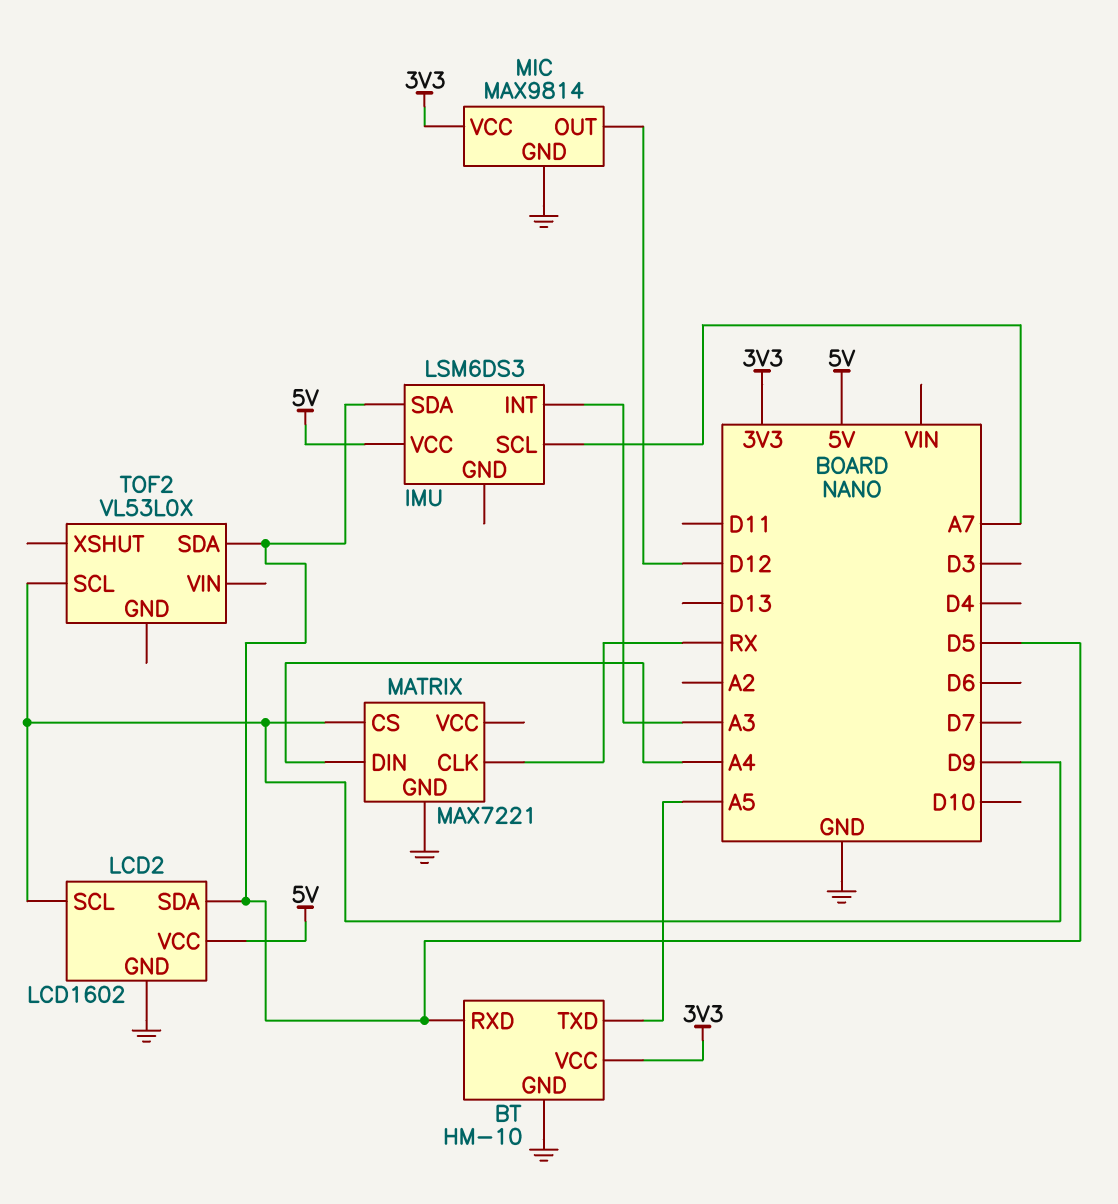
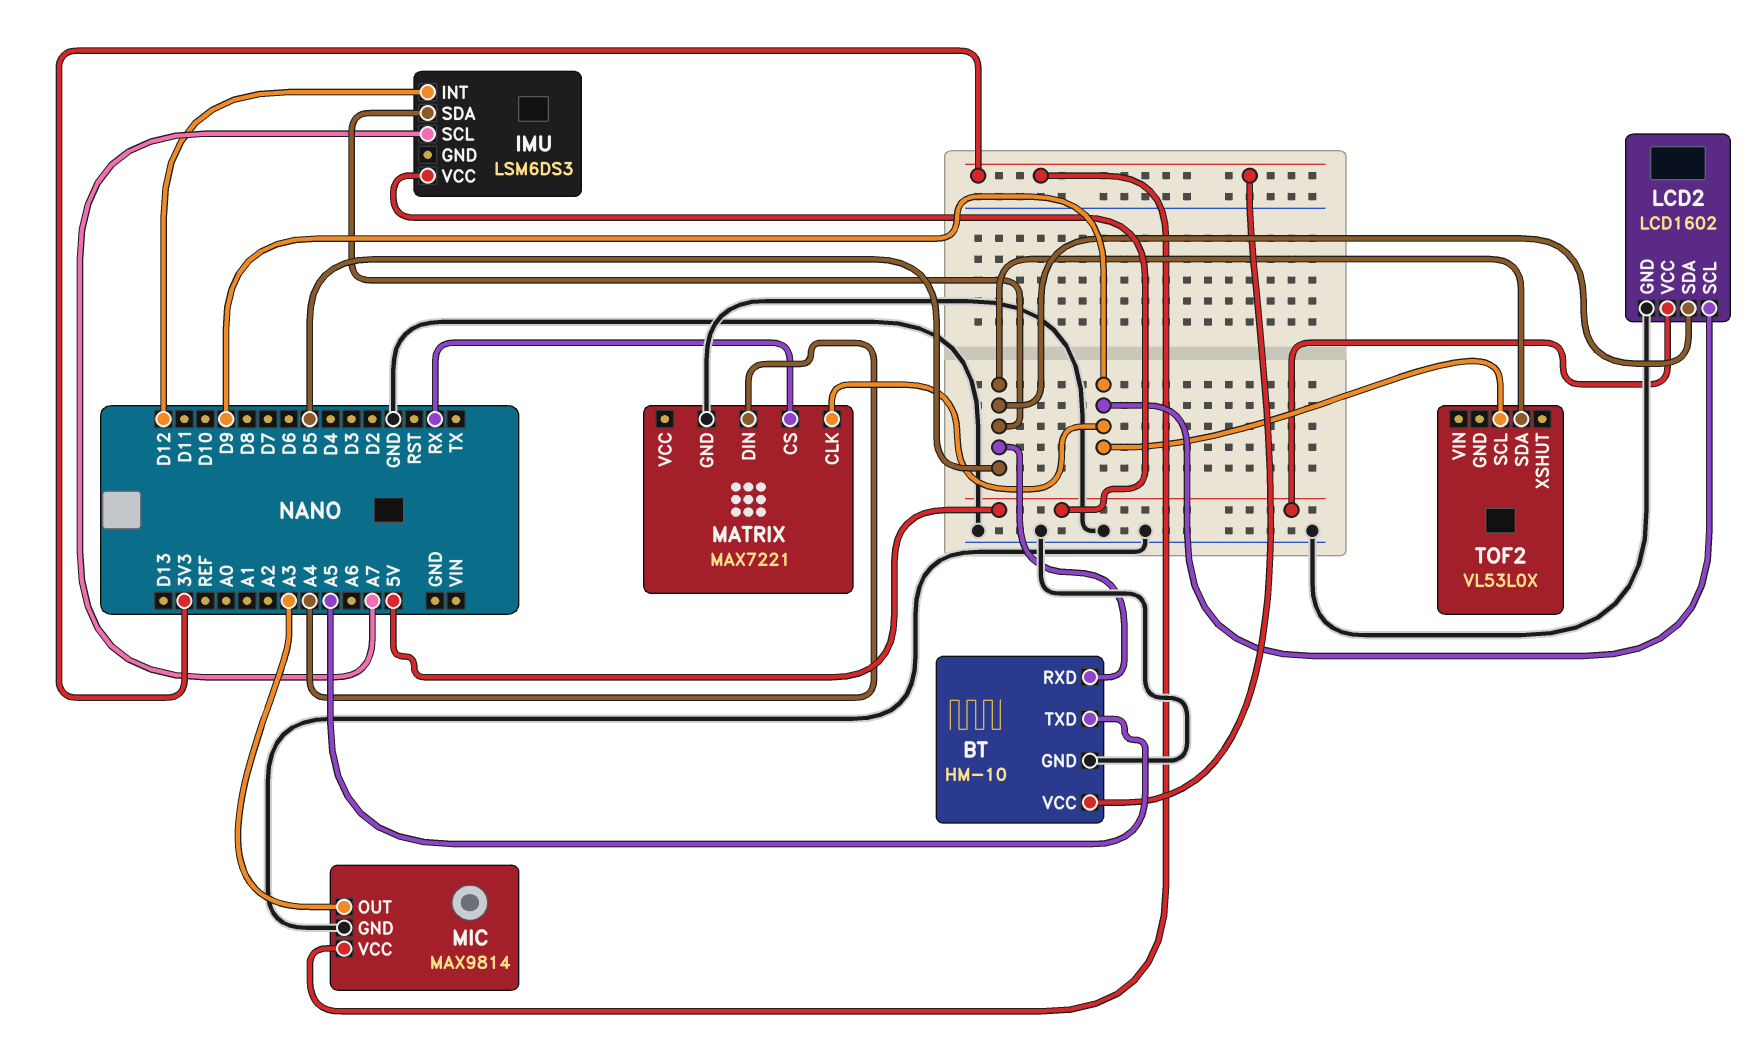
IMU pin INT: A3 -> D12
MATRIX pin CLK: RX -> D9
MATRIX pin CS: D9 -> RX
MIC pin OUT: D12 -> A3

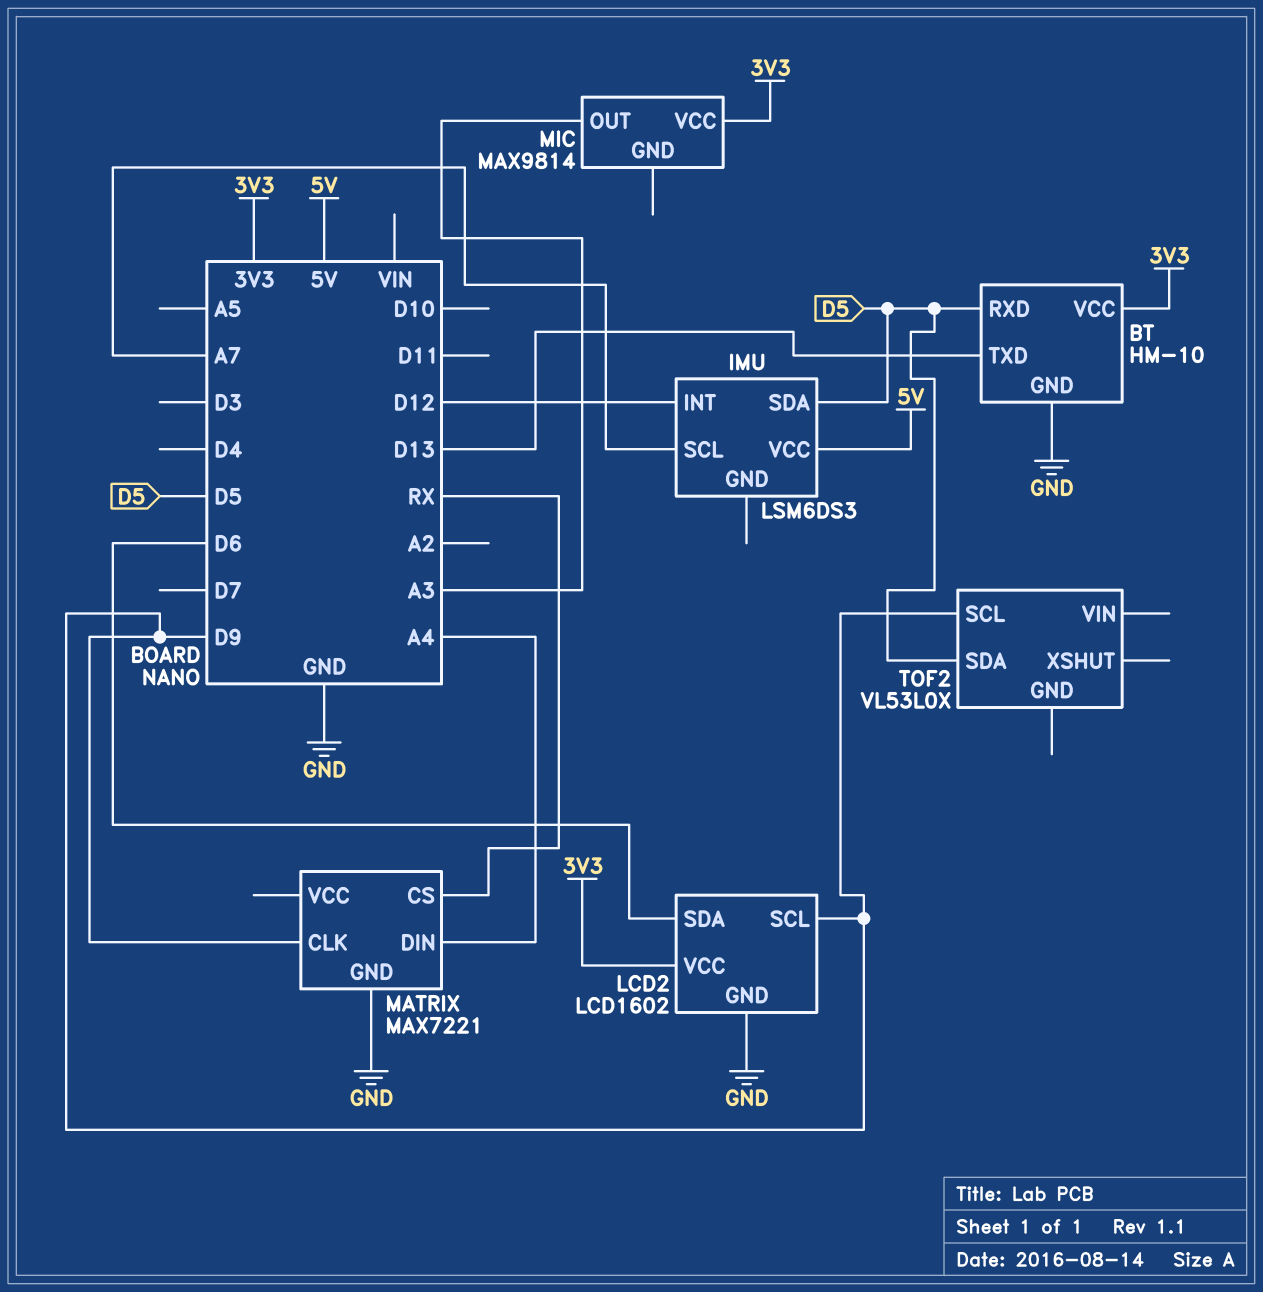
BT pin TXD: A5 -> D13
LCD2 pin SDA: D5 -> D6
LCD2 pin VCC: 5V -> 3V3
MIC pin GND: GND -> none

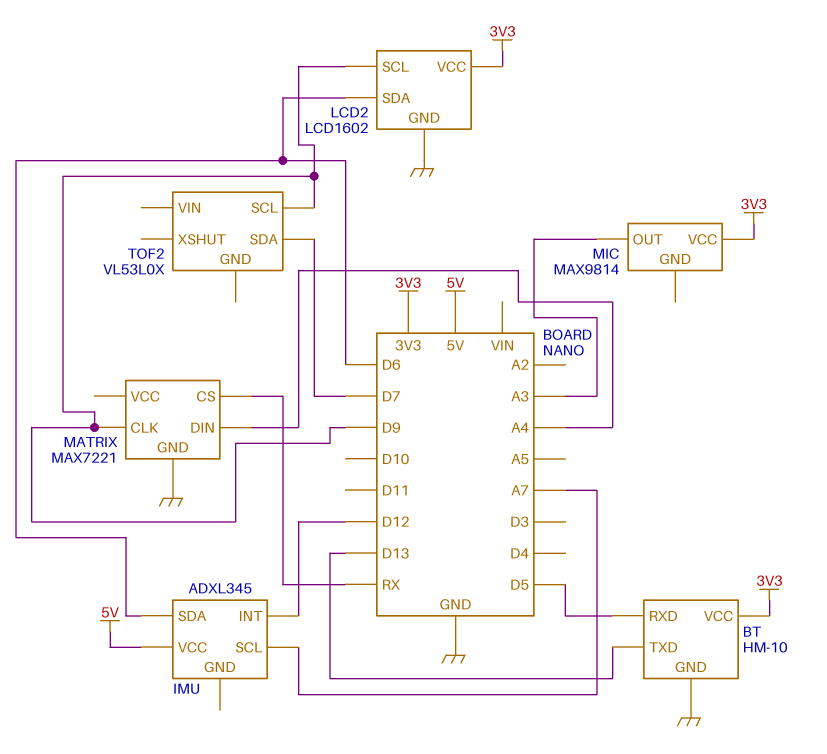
IMU: LSM6DS3 -> ADXL345
IMU pin SDA: D5 -> D6
TOF2 pin SDA: D5 -> D7

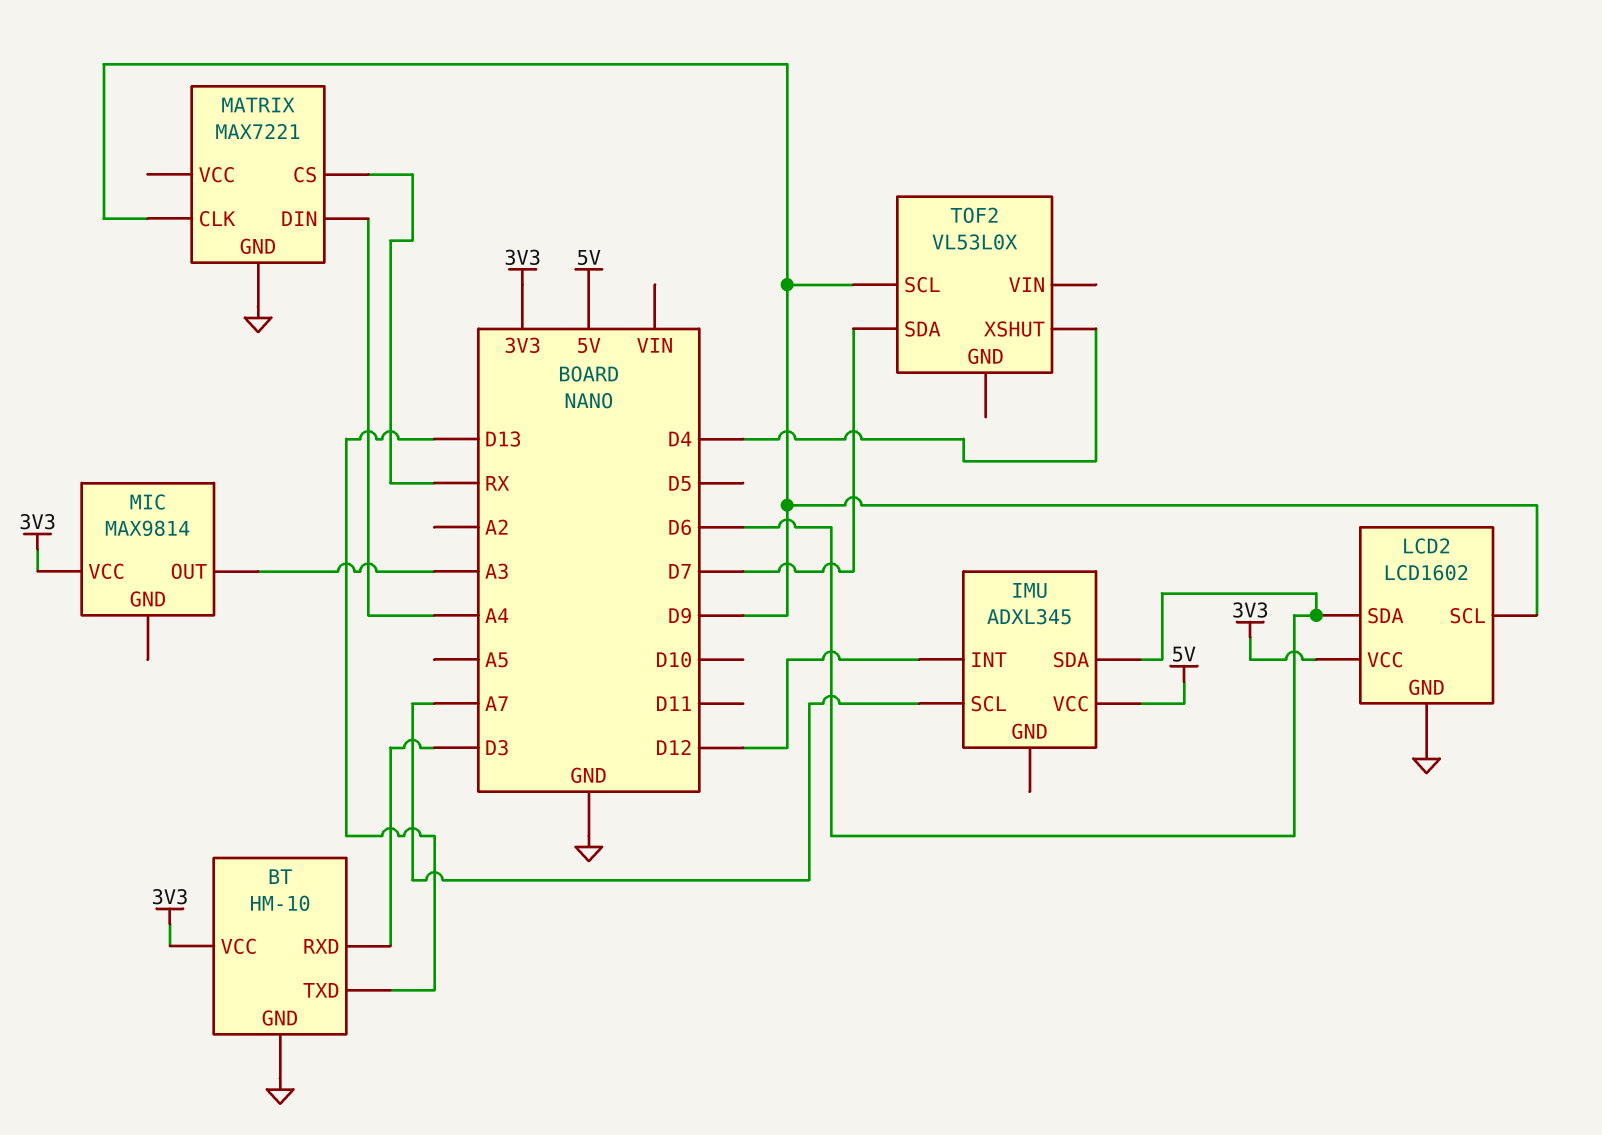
BT pin RXD: D5 -> D3
TOF2 pin XSHUT: none -> D4

